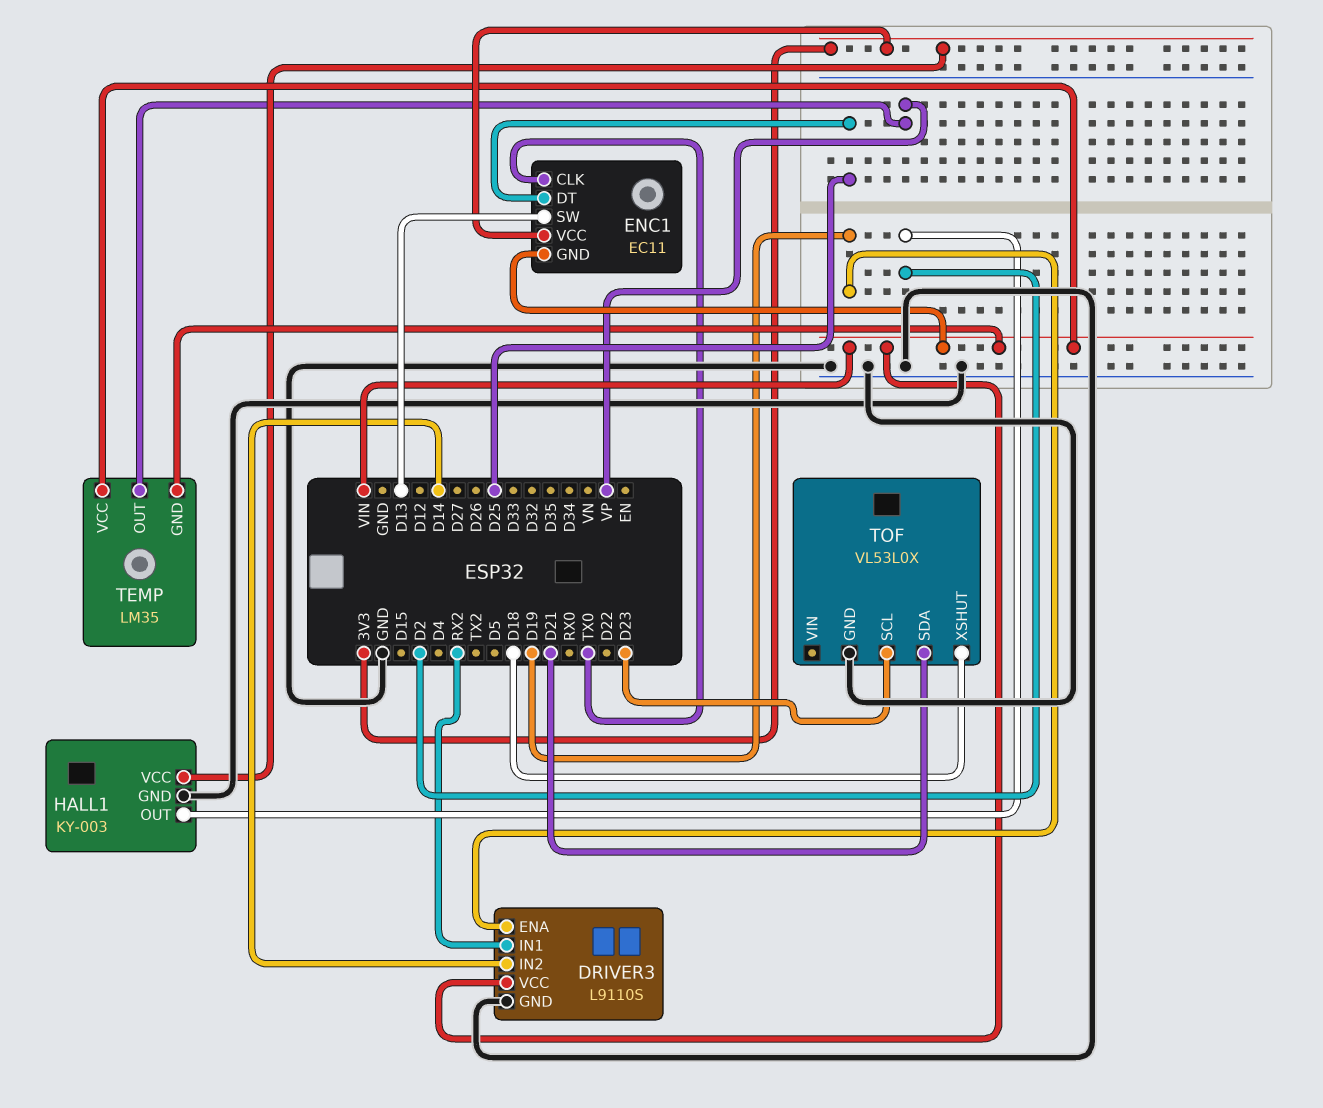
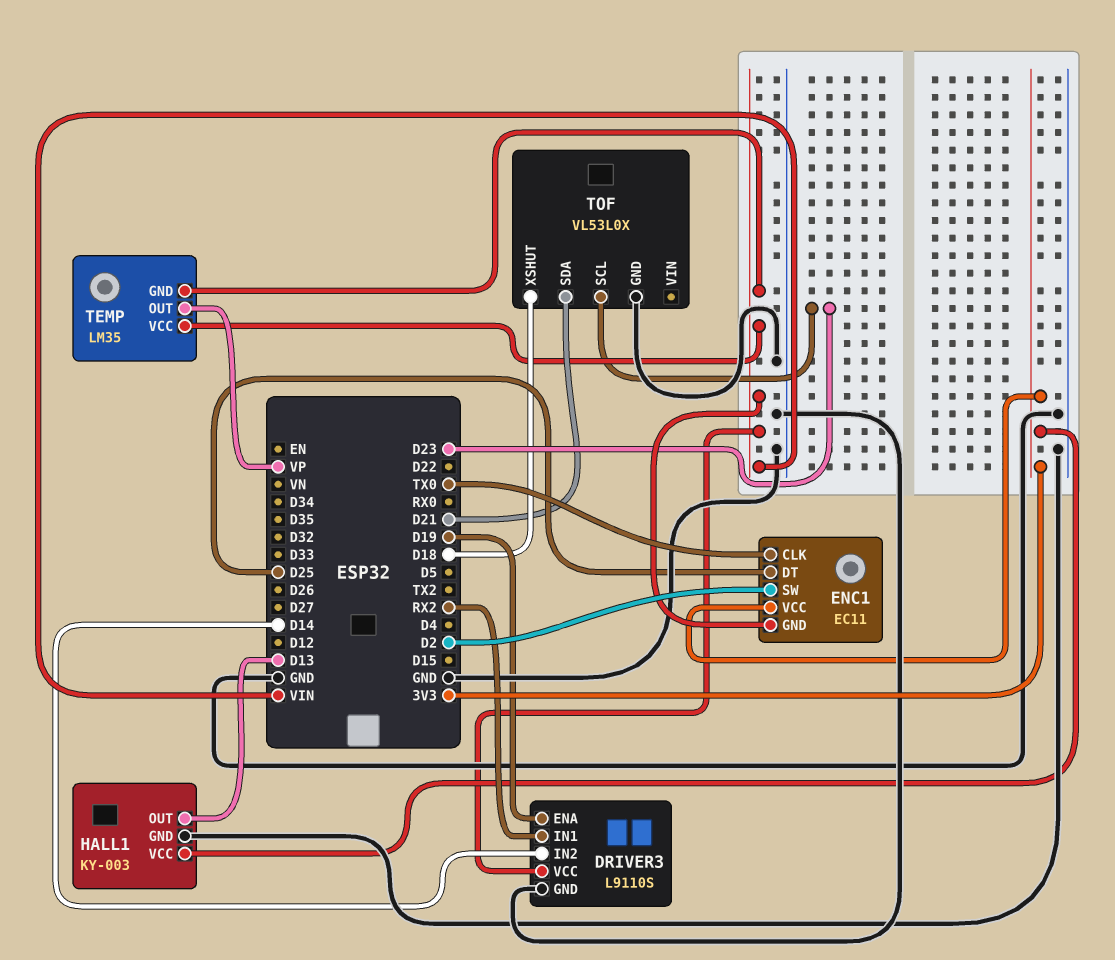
ENC1 pin SW: D13 -> D2
HALL1 pin OUT: D2 -> D13

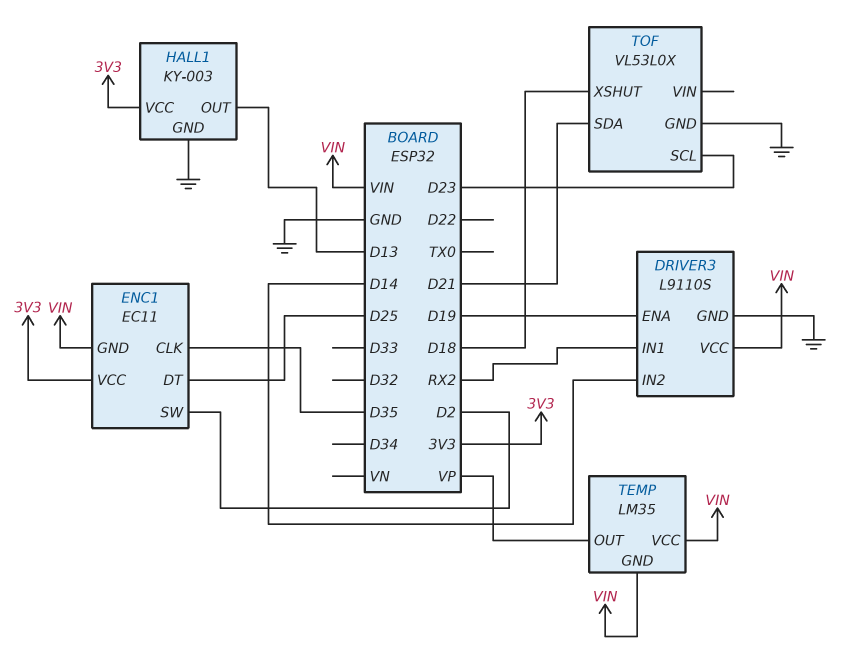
ENC1 pin CLK: TX0 -> D35

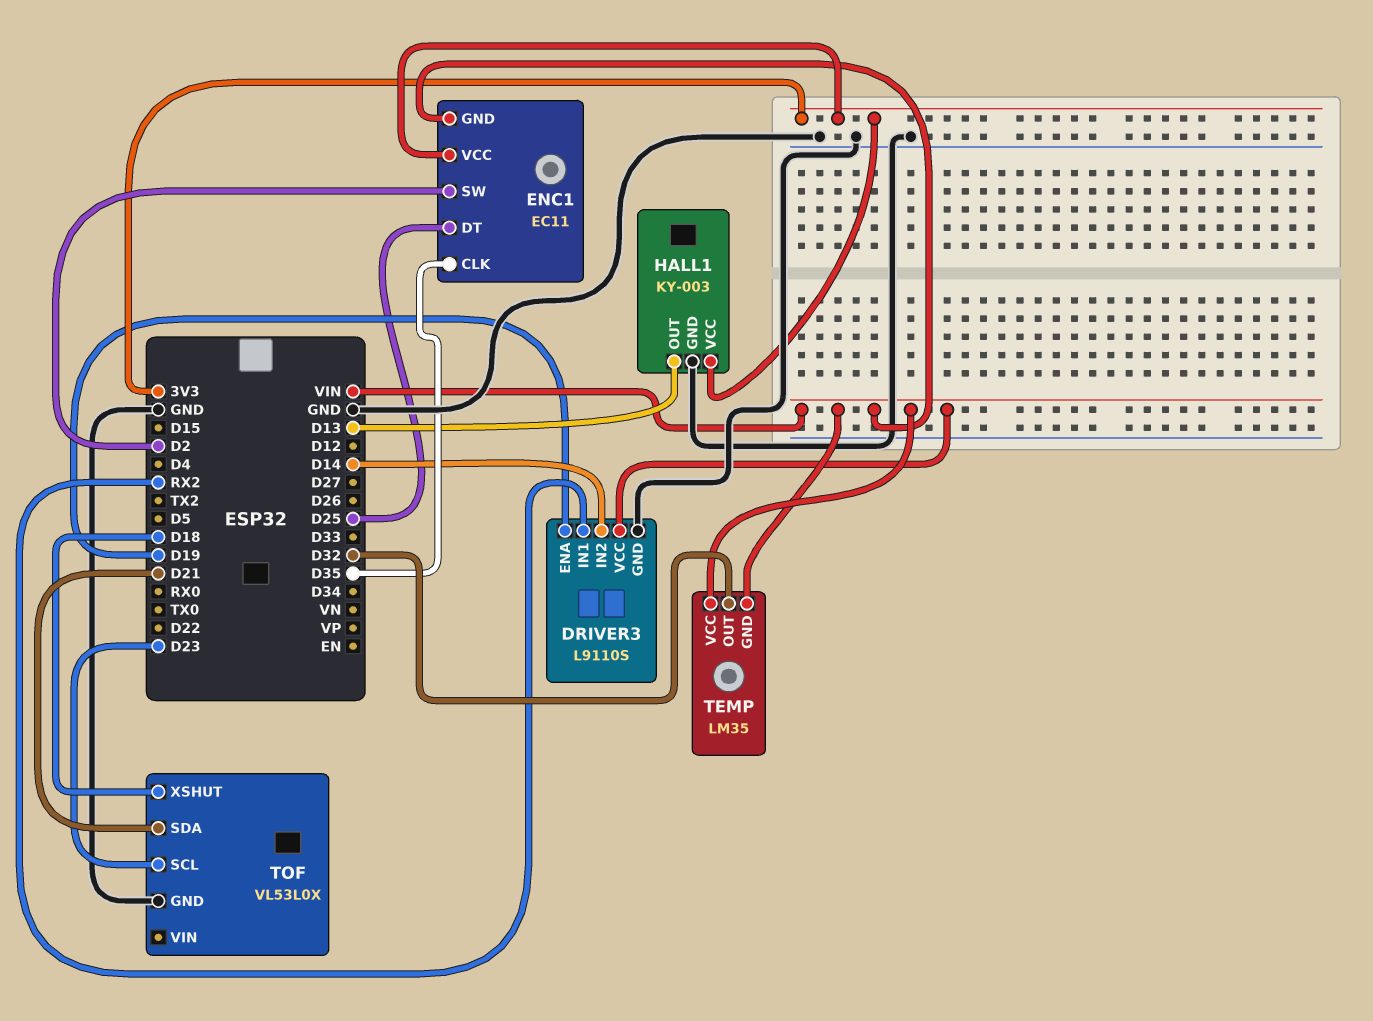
TEMP pin OUT: VP -> D32

